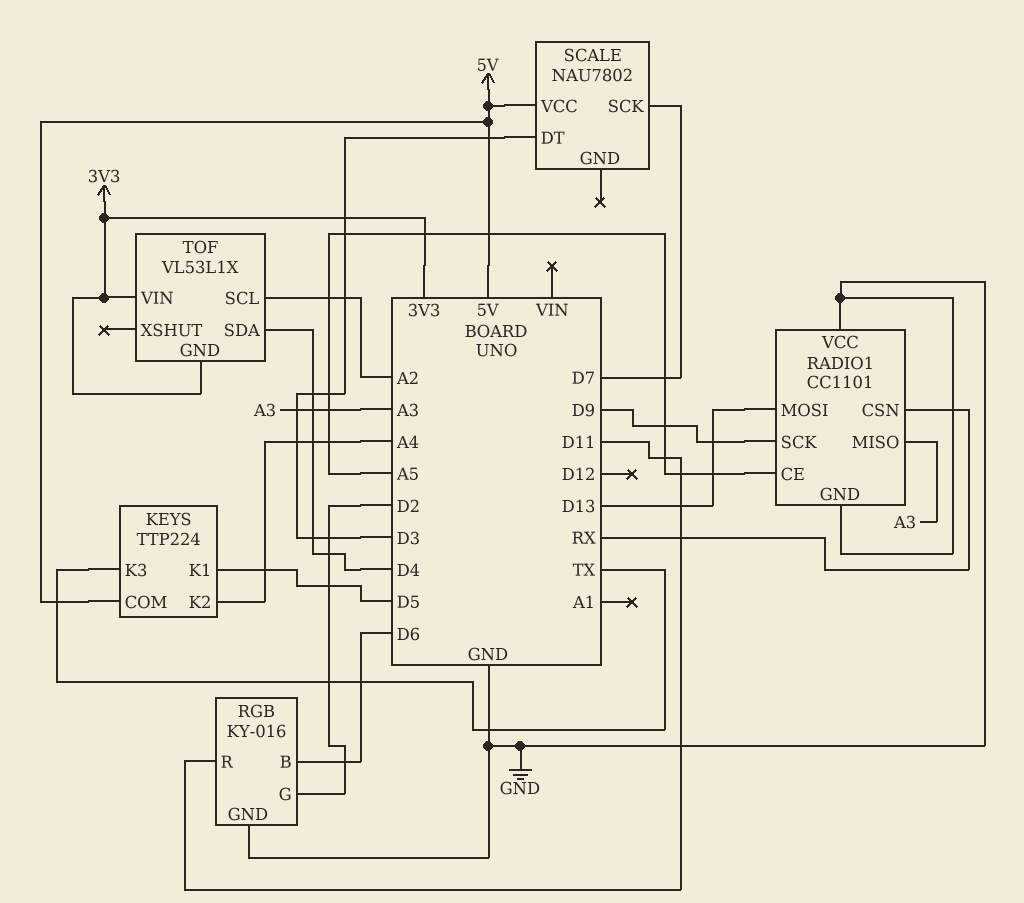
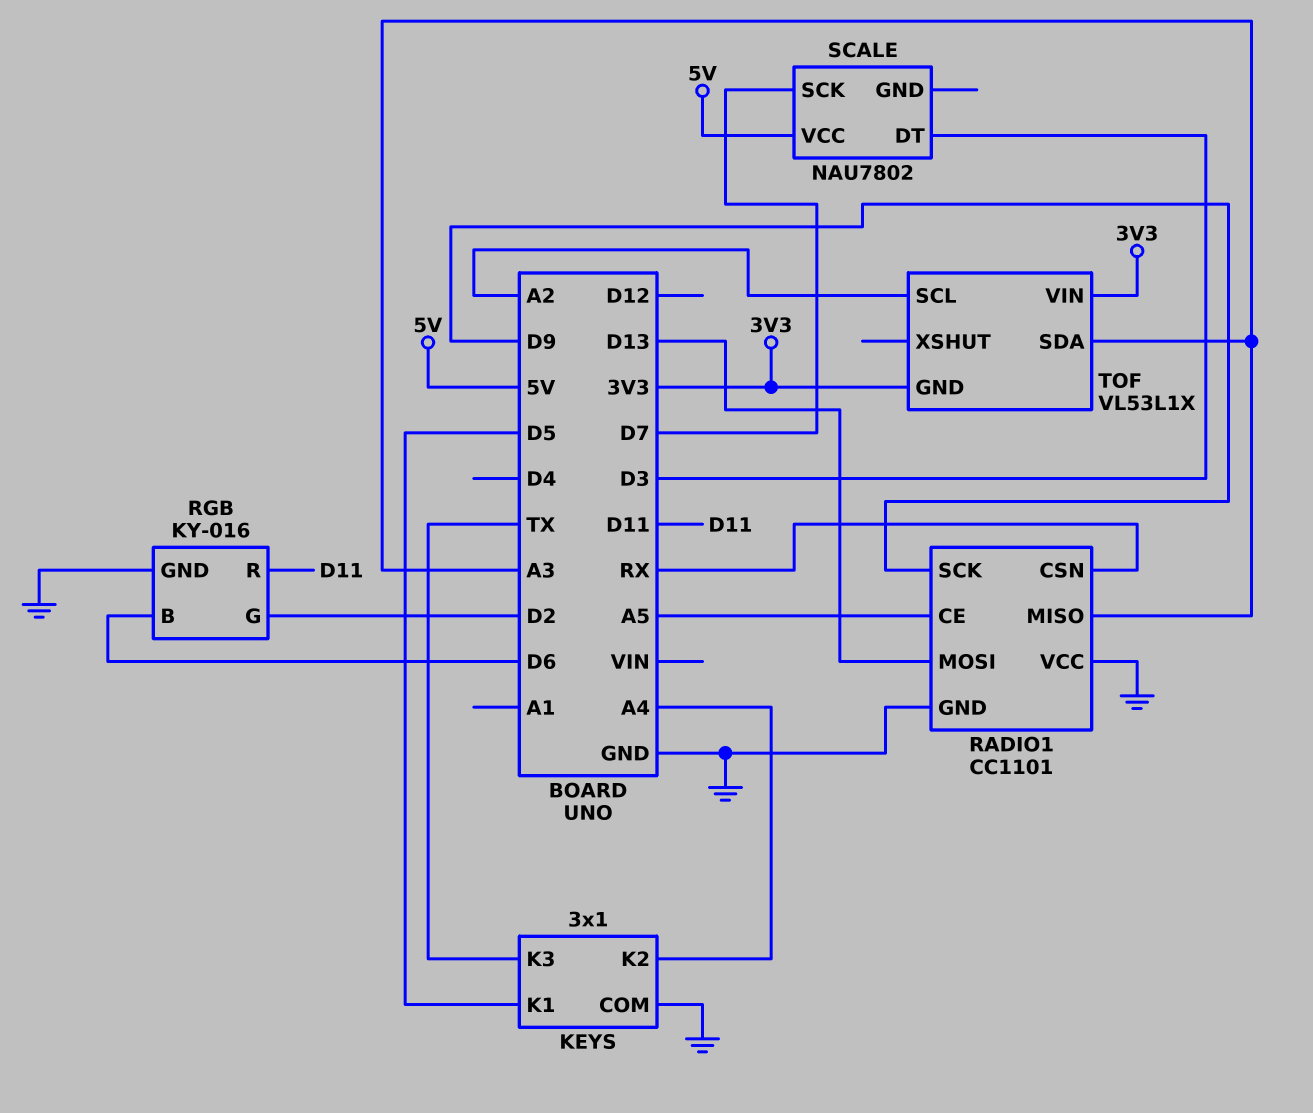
KEYS: TTP224 -> 3x1
KEYS pin COM: 5V -> GND
TOF pin SDA: D4 -> A3

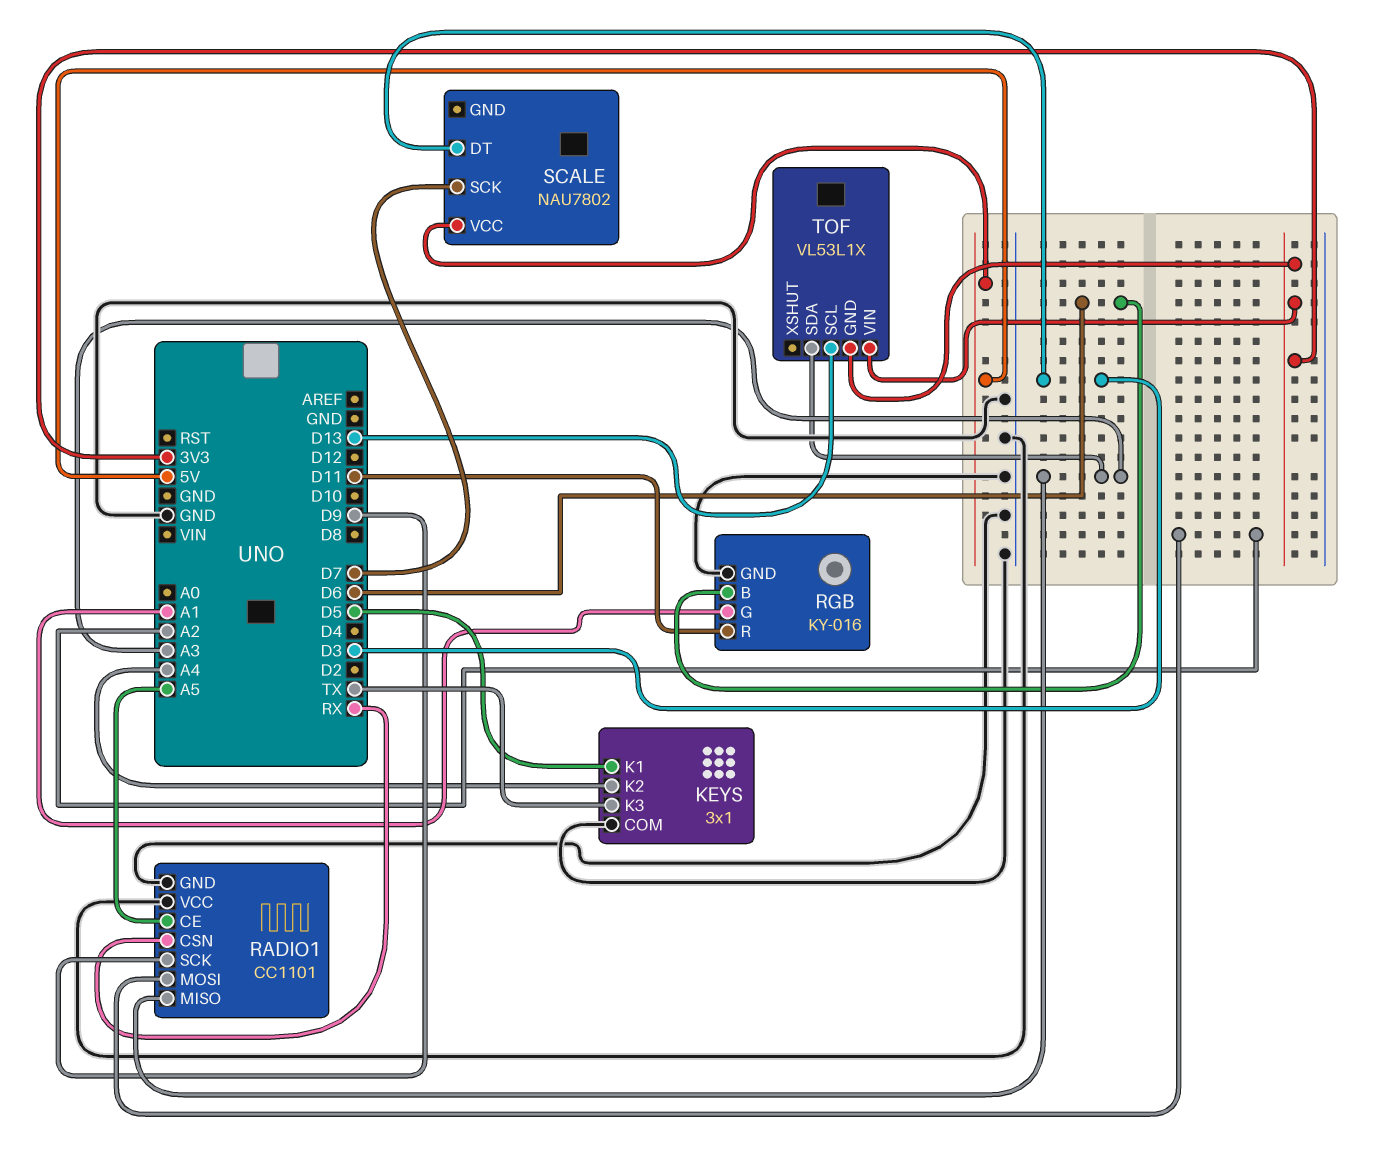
RADIO1 pin MOSI: D13 -> A2
RGB pin G: D2 -> A1
TOF pin SCL: A2 -> D13

